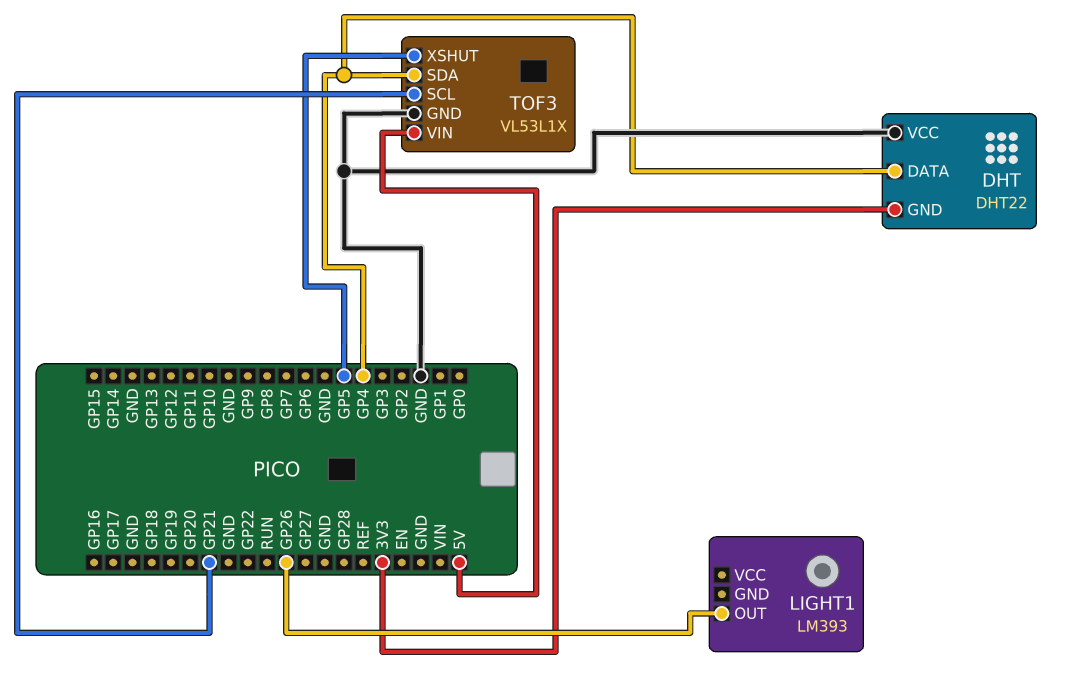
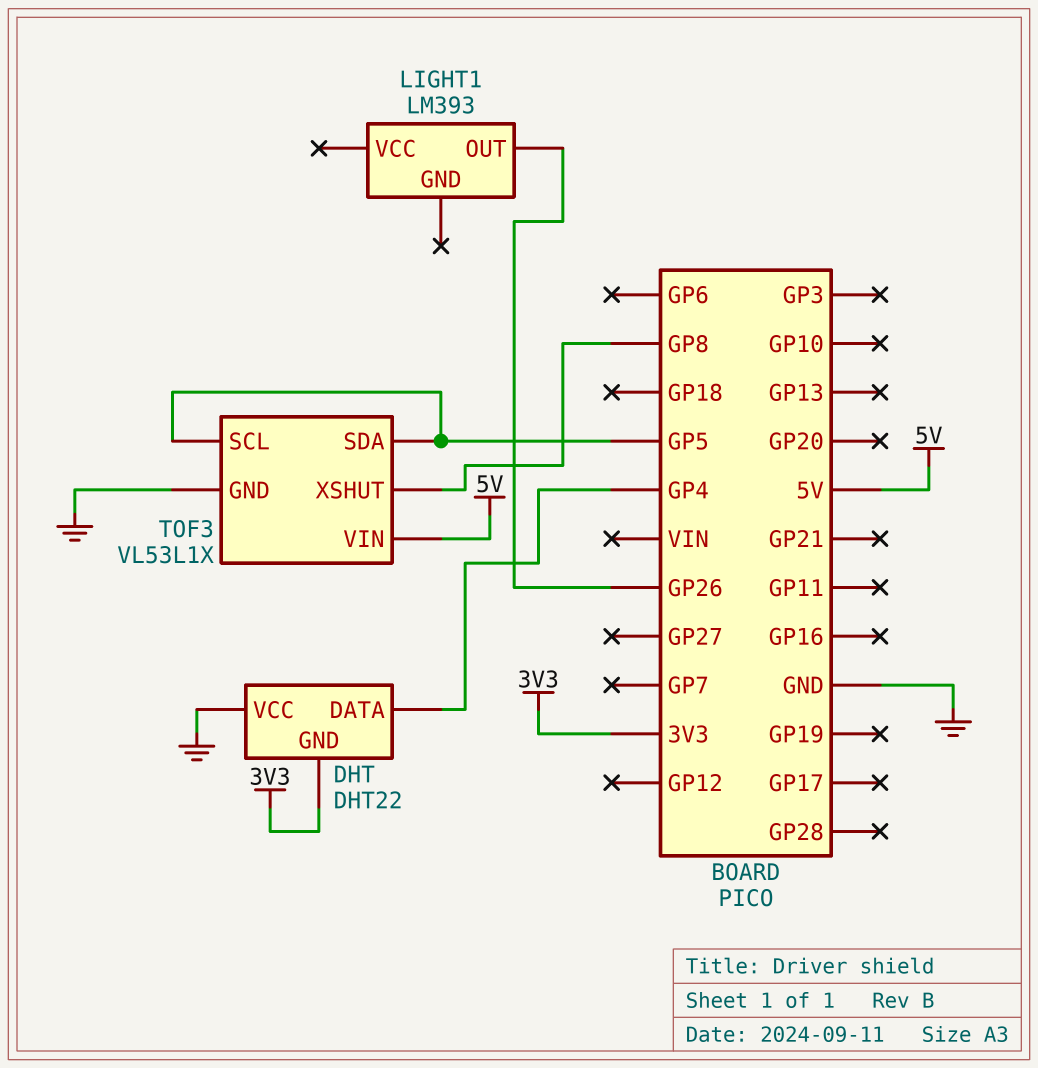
TOF3 pin SCL: GP21 -> GP5
TOF3 pin SDA: GP4 -> GP5
TOF3 pin XSHUT: GP5 -> GP8

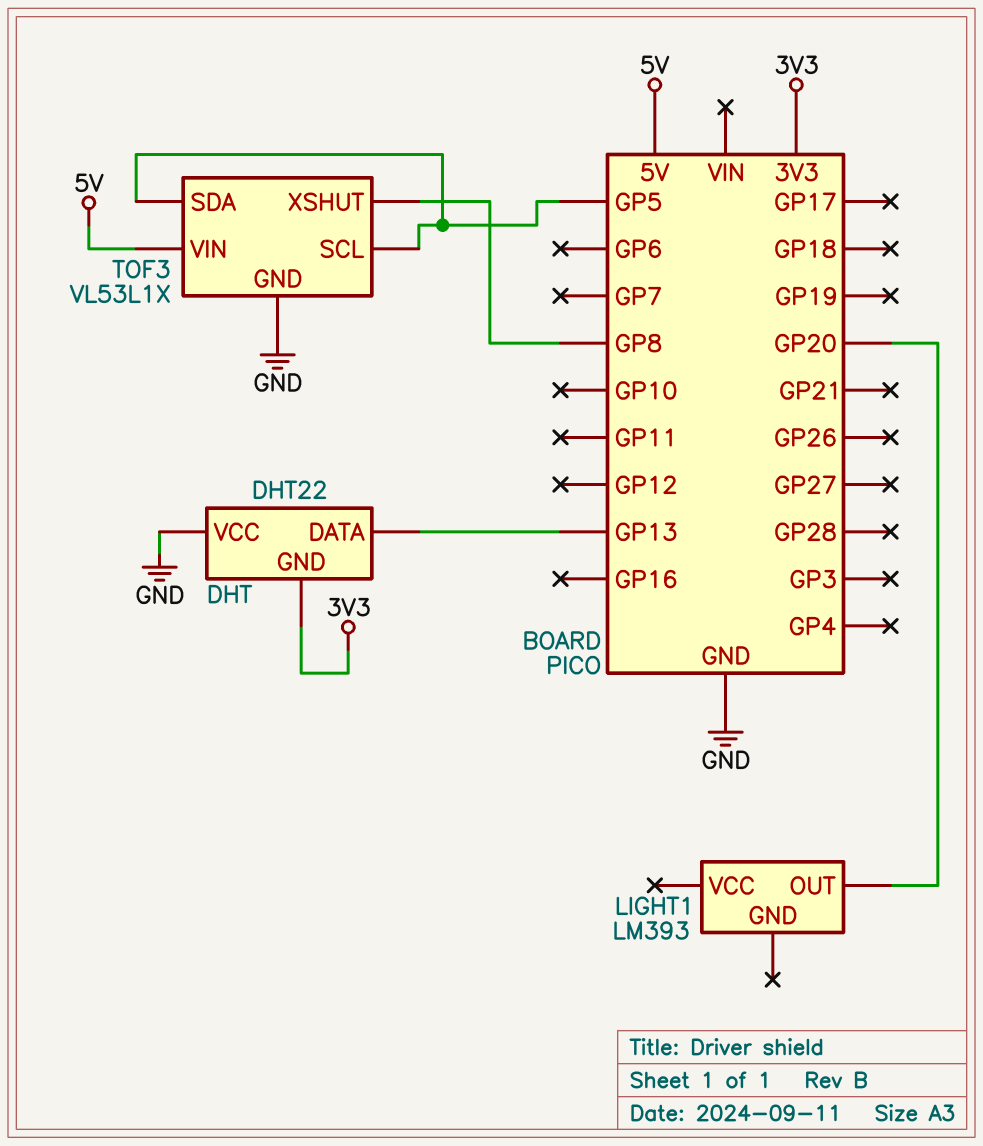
DHT pin DATA: GP4 -> GP13
LIGHT1 pin OUT: GP26 -> GP20

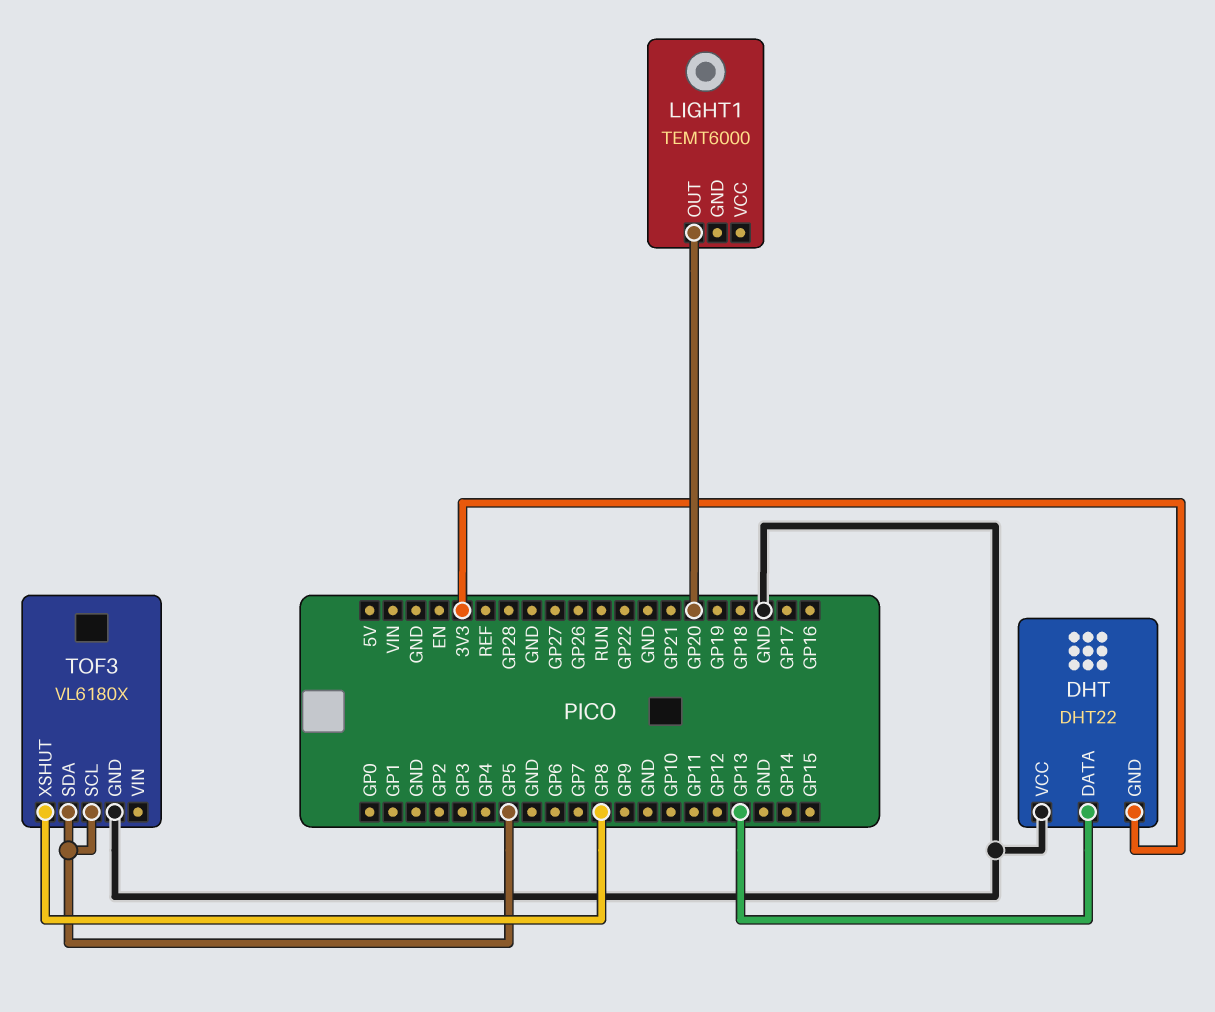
LIGHT1: LM393 -> TEMT6000
TOF3: VL53L1X -> VL6180X
TOF3 pin VIN: 5V -> none

